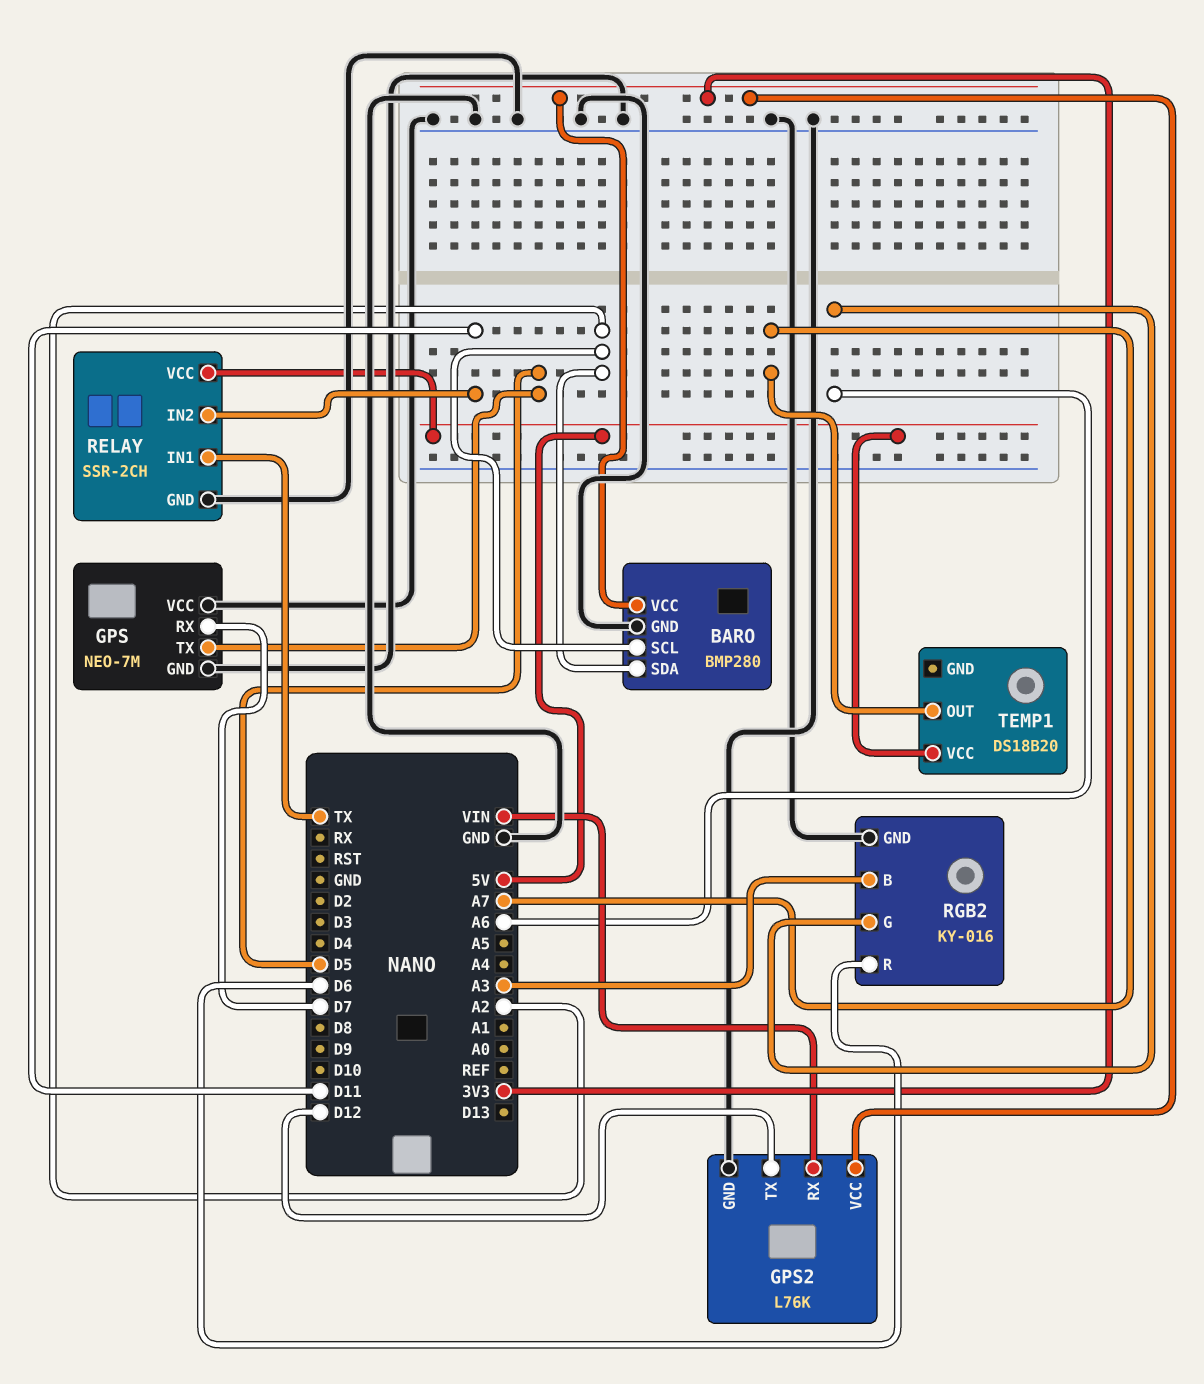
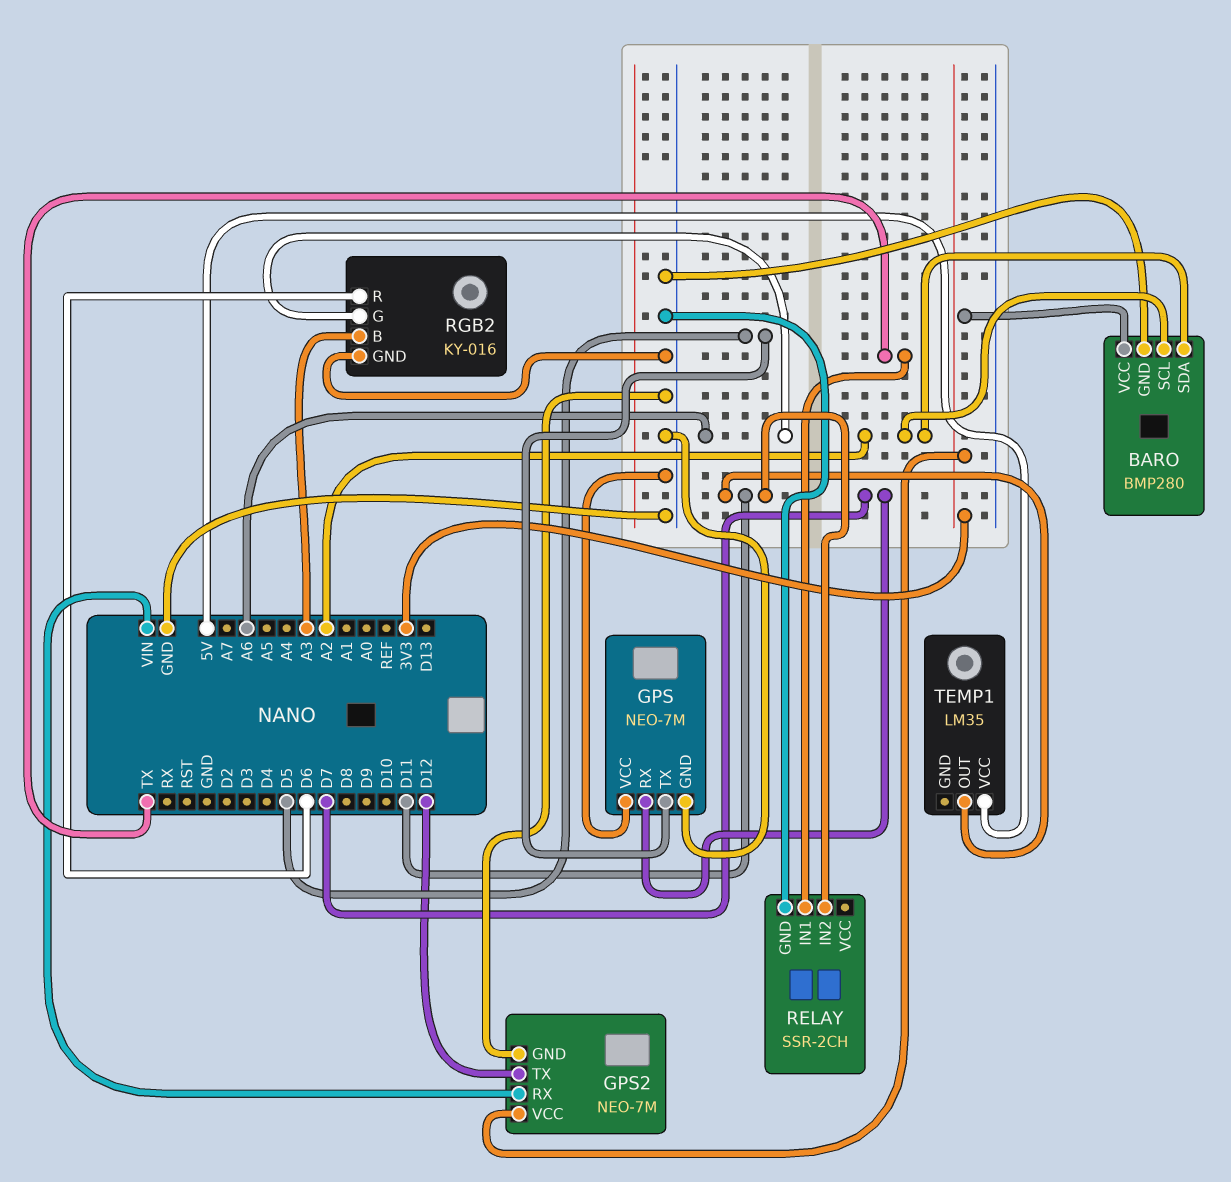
GPS2: L76K -> NEO-7M
RELAY pin VCC: 5V -> none
TEMP1: DS18B20 -> LM35
TEMP1 pin OUT: A7 -> D11

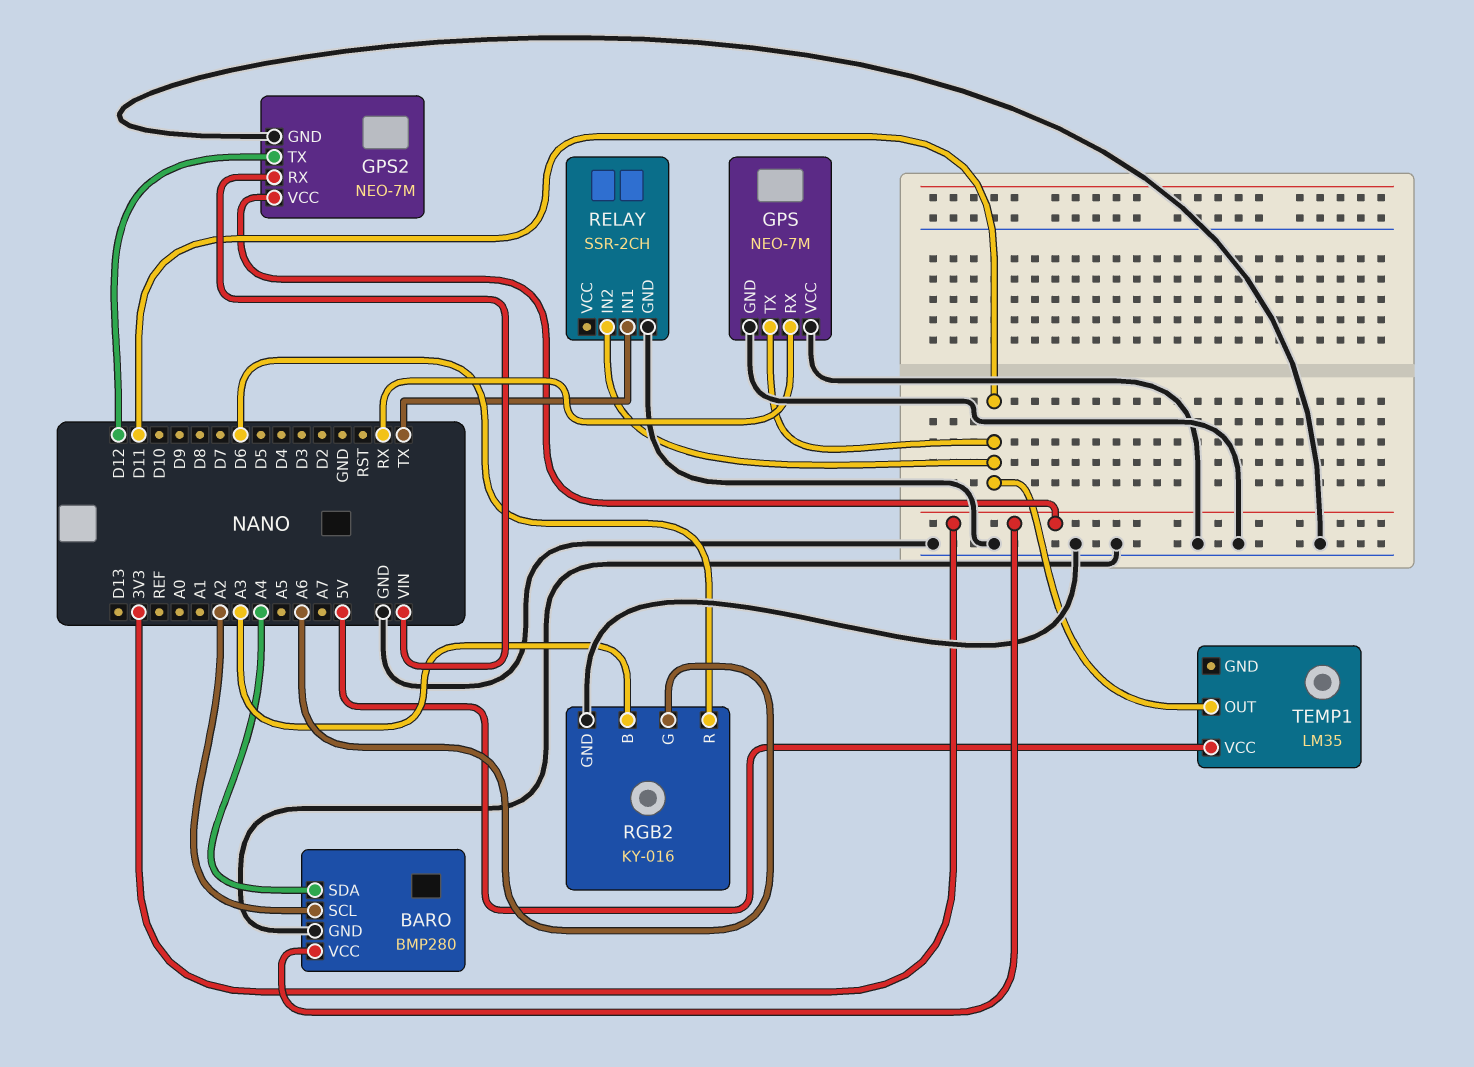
BARO pin SDA: A2 -> A4
GPS pin RX: D7 -> RX
GPS pin TX: D5 -> D11

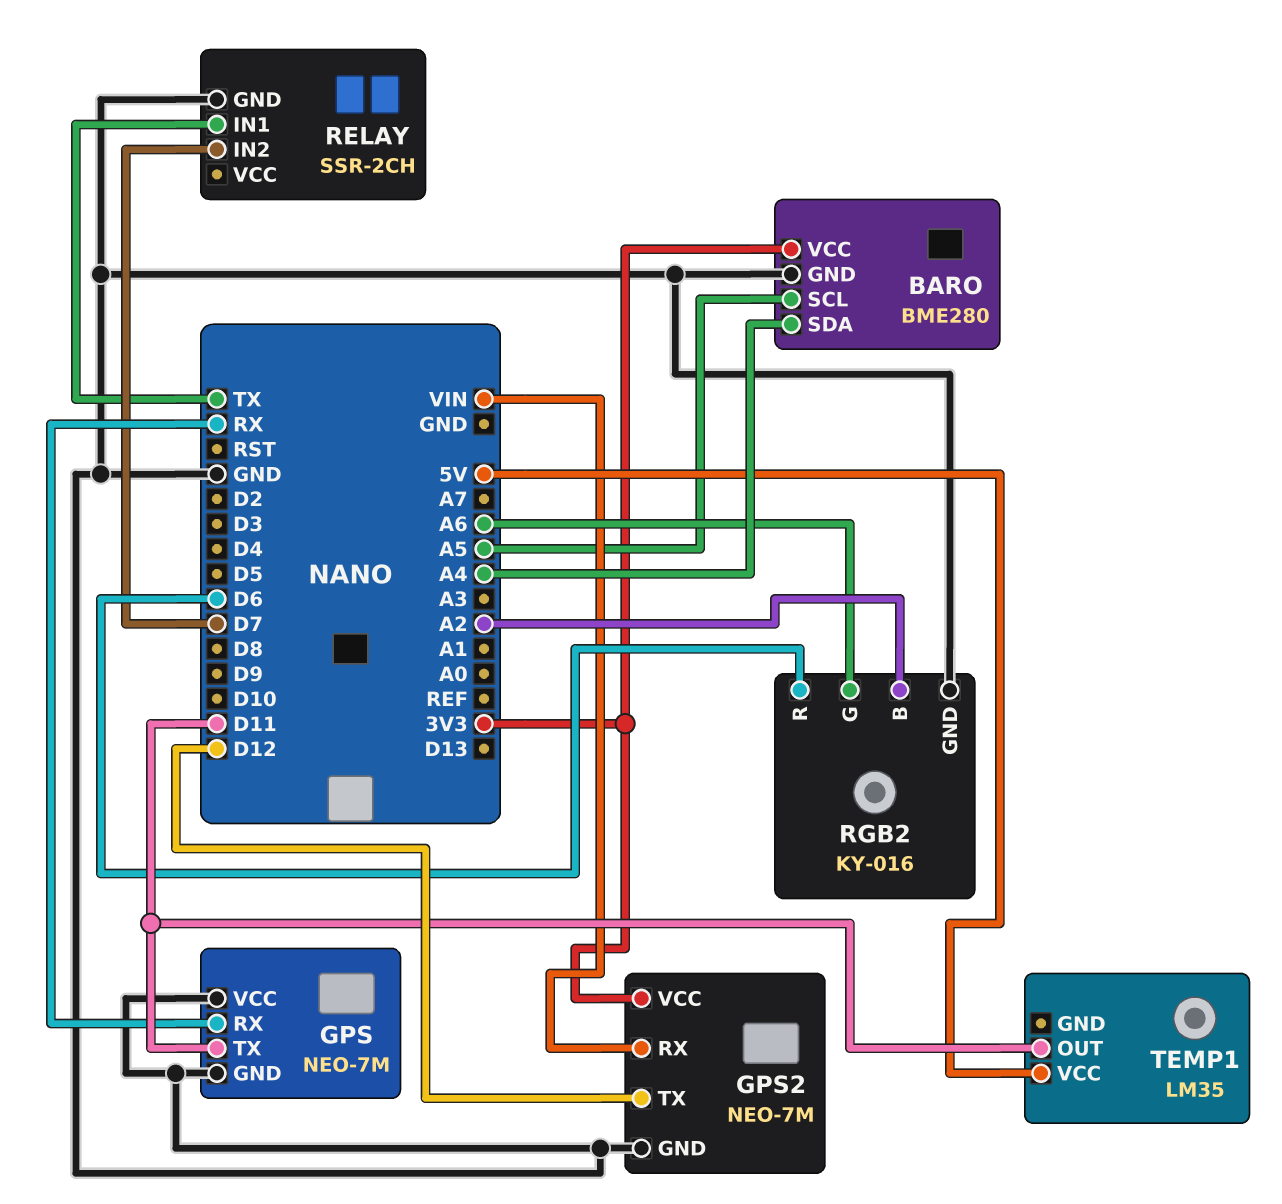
BARO: BMP280 -> BME280
BARO pin SCL: A2 -> A5
RELAY pin IN2: D11 -> D7
RGB2 pin B: A3 -> A2

